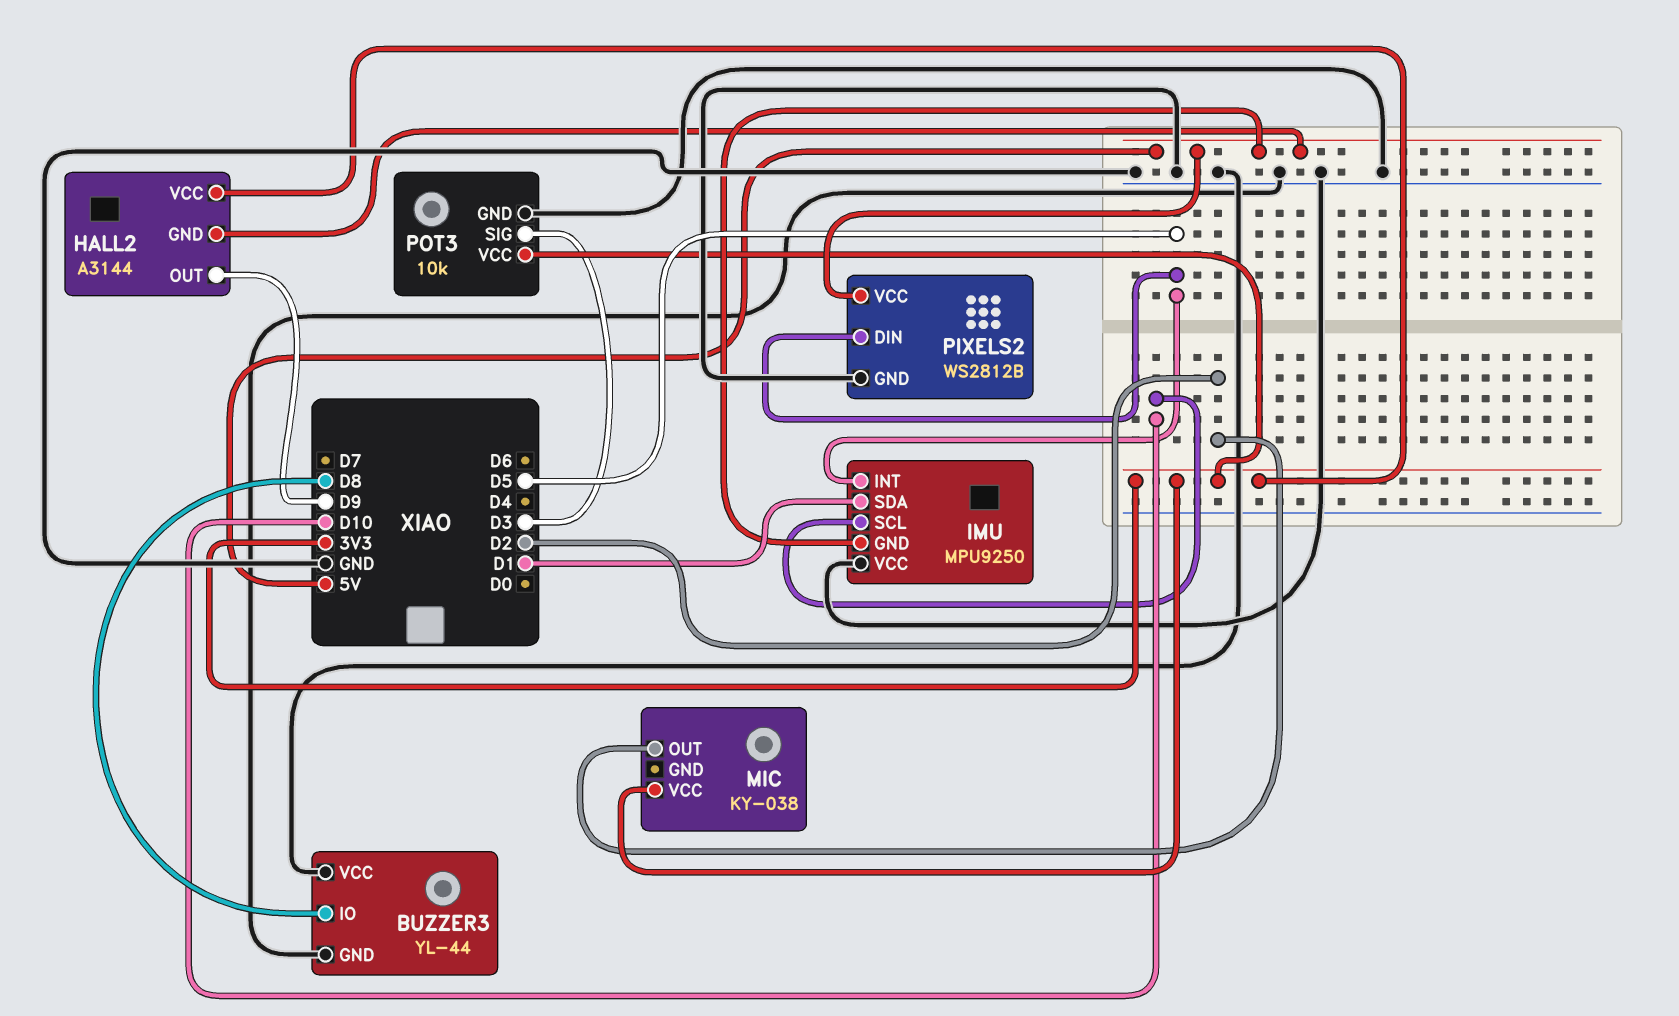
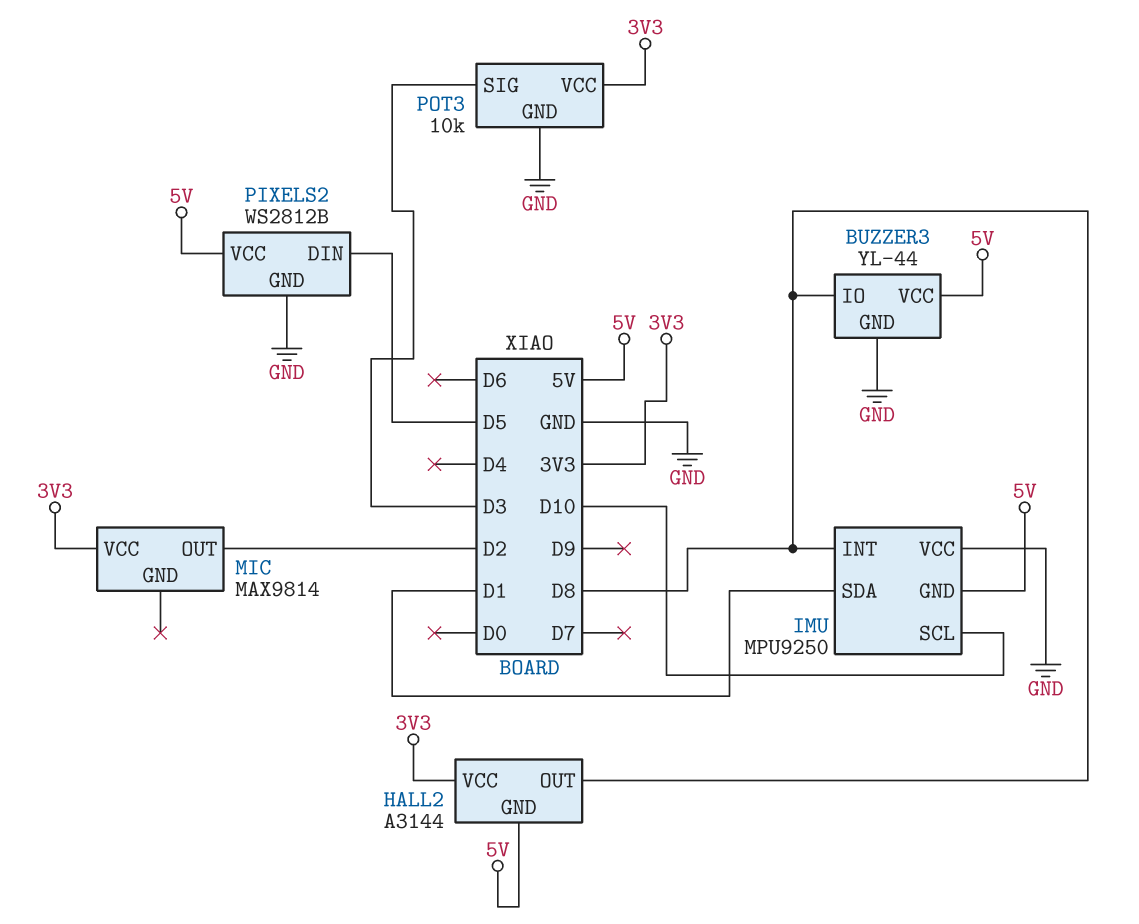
BUZZER3 pin VCC: GND -> 5V
HALL2 pin OUT: D9 -> D8
IMU pin INT: D5 -> D8
MIC: KY-038 -> MAX9814

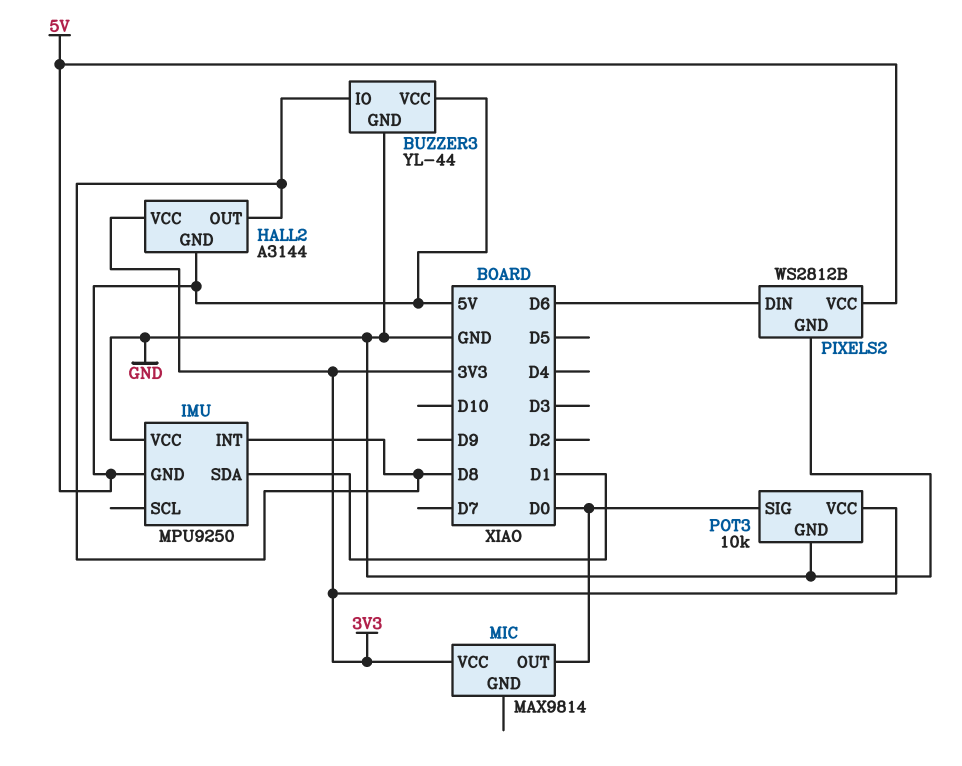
IMU pin SCL: D10 -> none
MIC pin OUT: D2 -> D0
PIXELS2 pin DIN: D5 -> D6
POT3 pin SIG: D3 -> D0

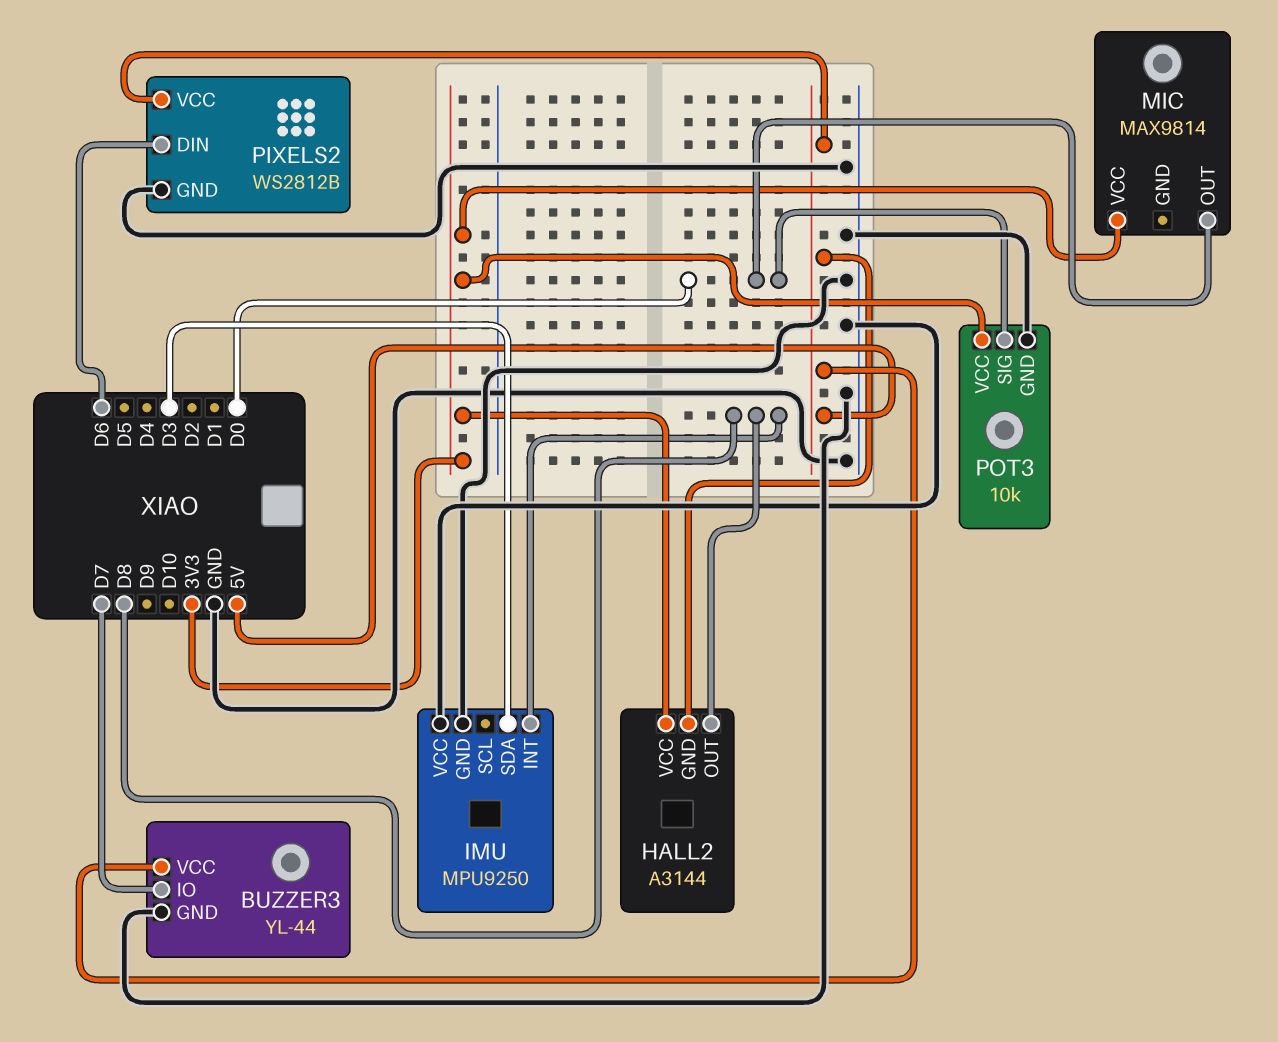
BUZZER3 pin IO: D8 -> D7
IMU pin GND: 5V -> GND
IMU pin SDA: D1 -> D3

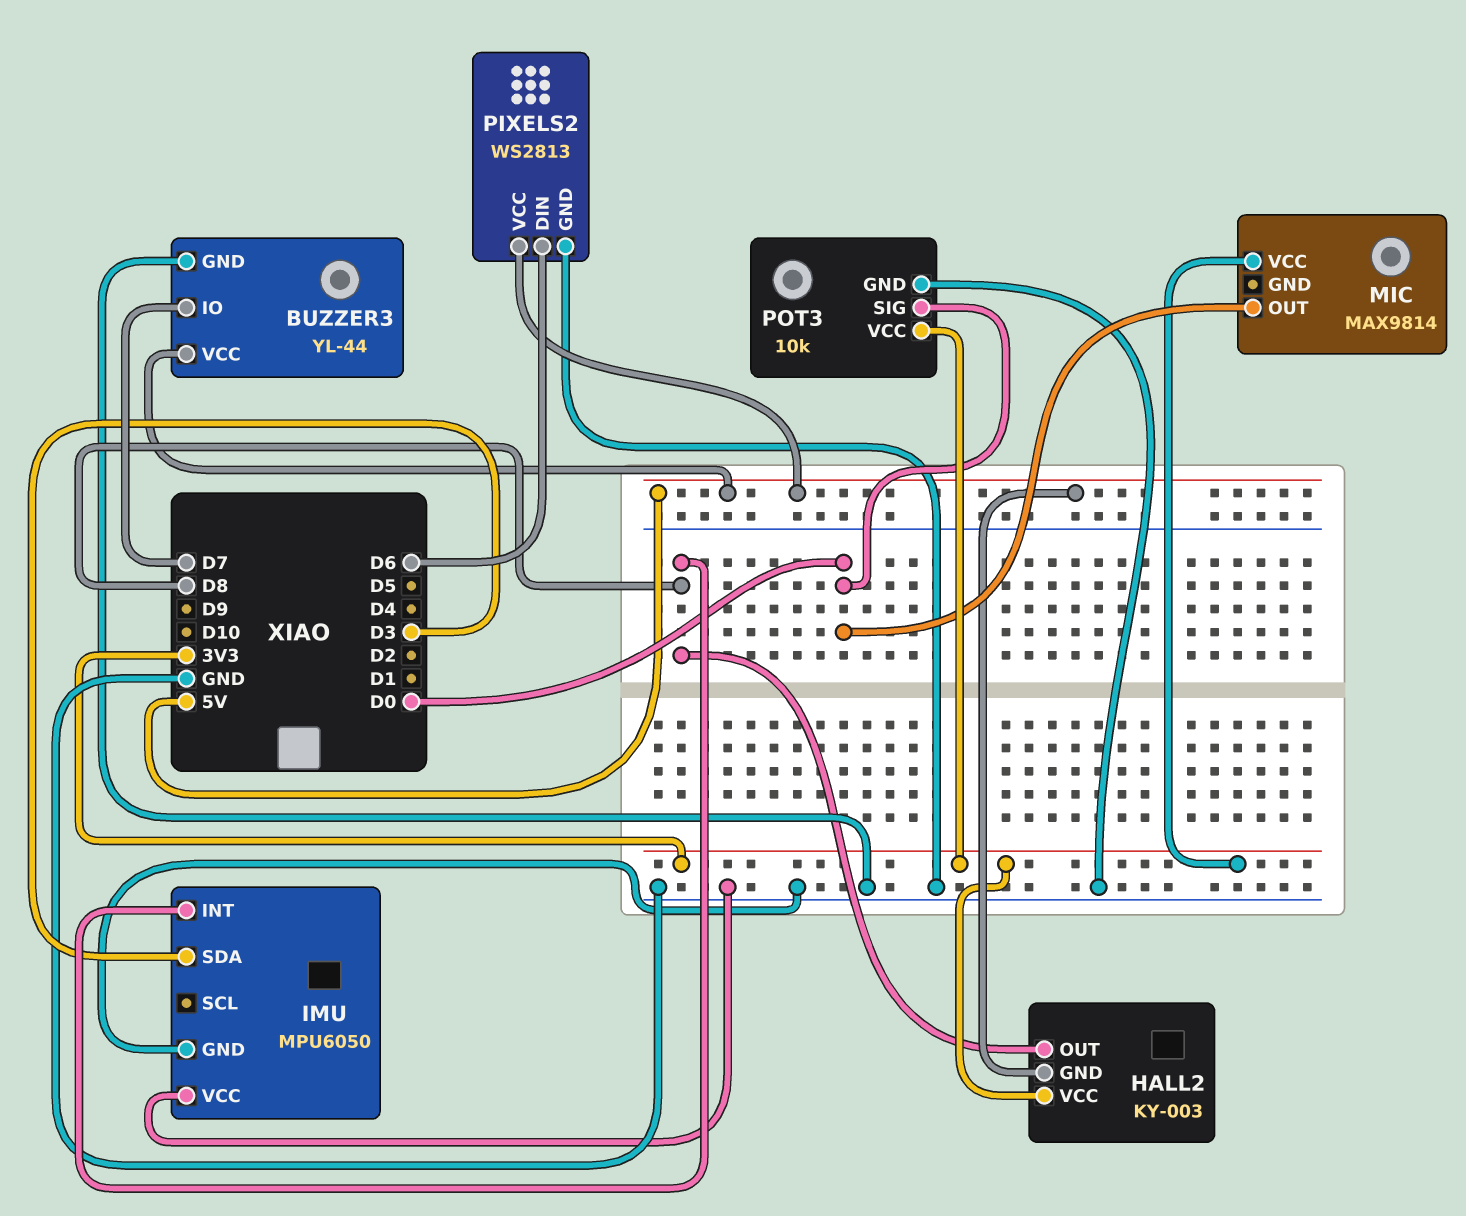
HALL2: A3144 -> KY-003
IMU: MPU9250 -> MPU6050
PIXELS2: WS2812B -> WS2813

